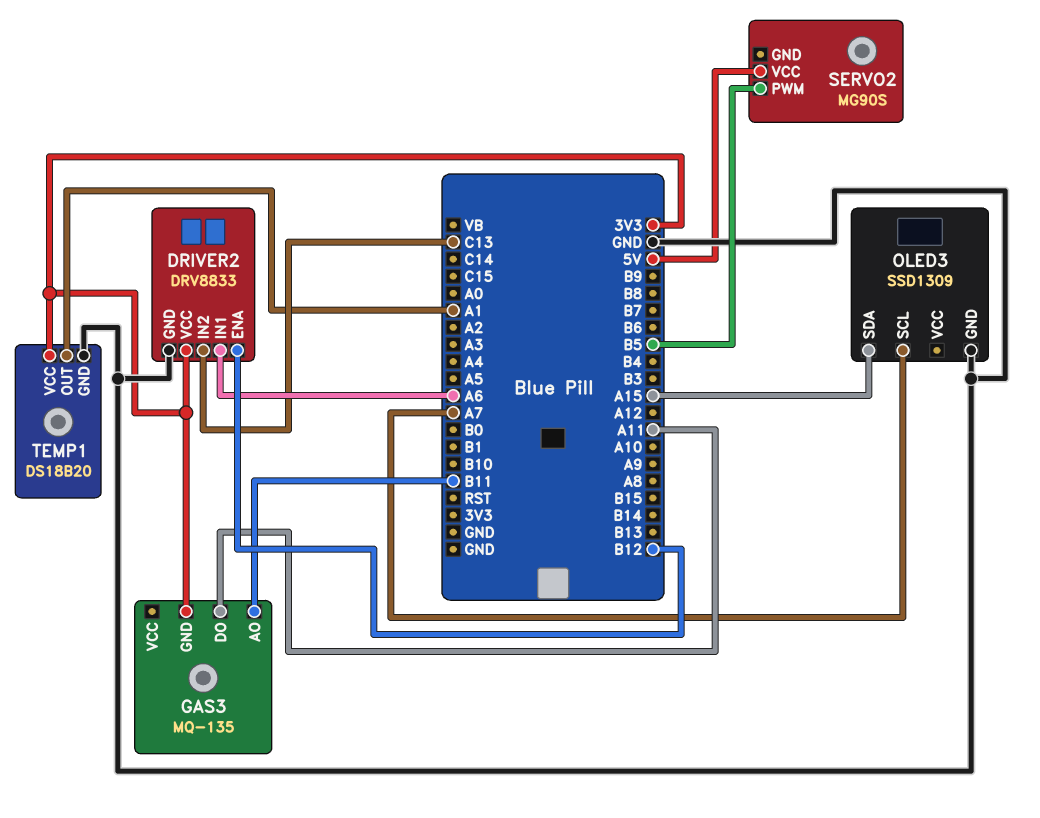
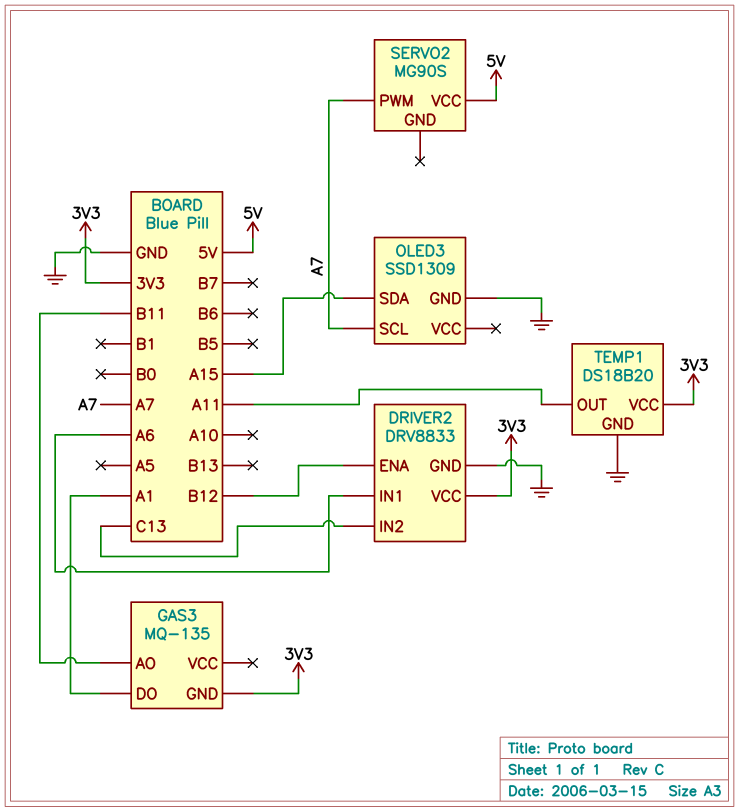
GAS3 pin DO: A11 -> A1
SERVO2 pin PWM: B5 -> A7
TEMP1 pin OUT: A1 -> A11

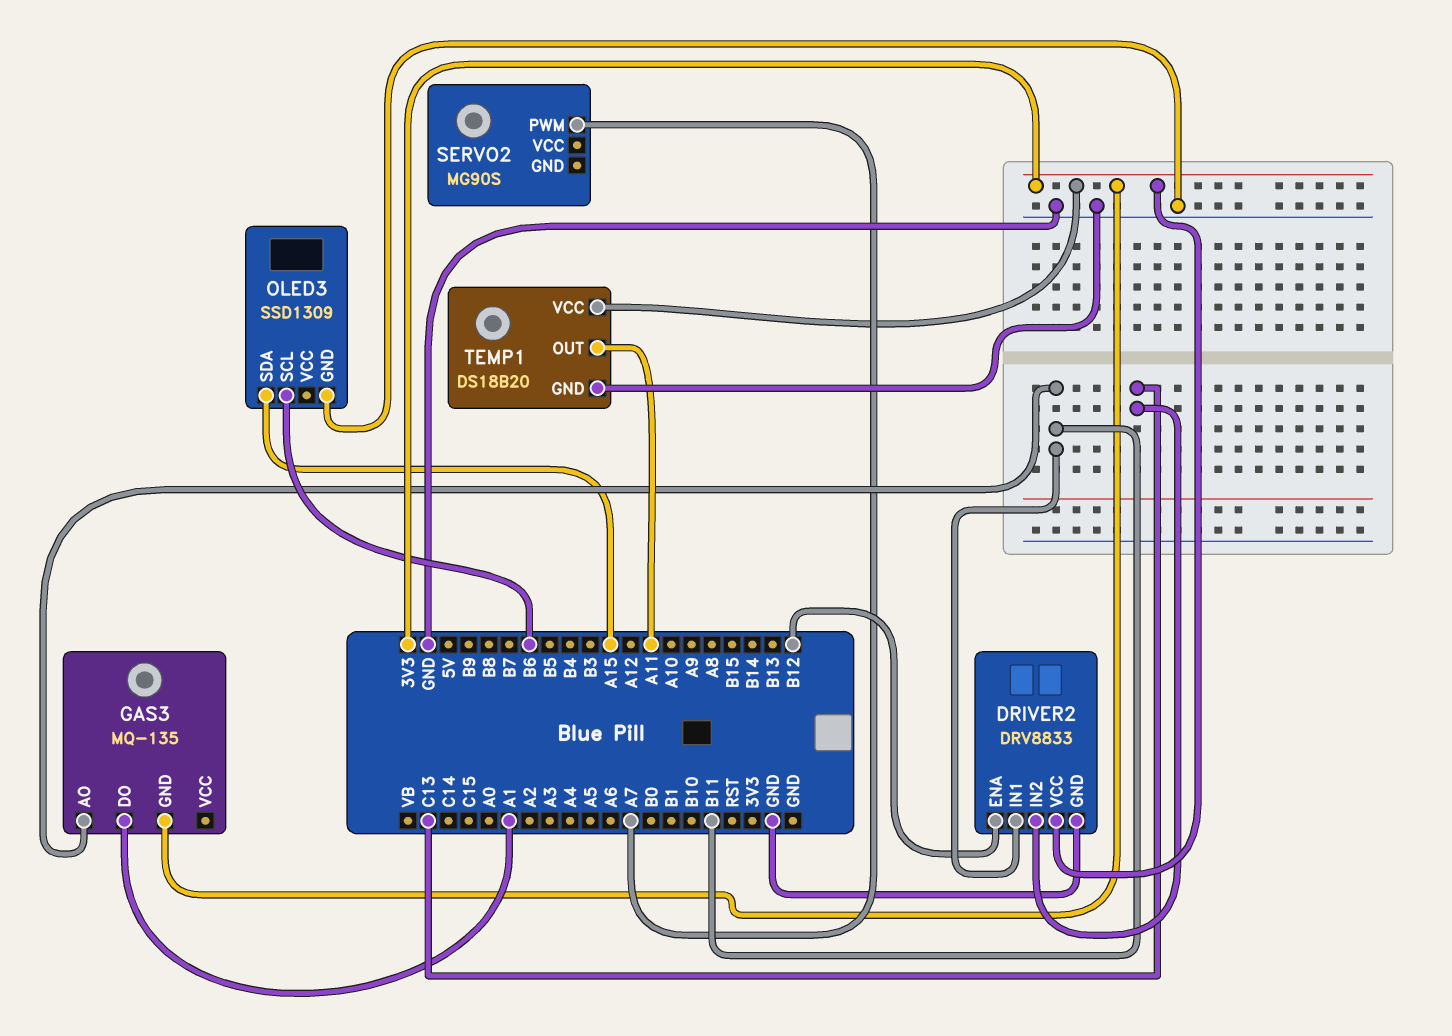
DRIVER2 pin IN1: A6 -> B11
OLED3 pin SCL: A7 -> B6
SERVO2 pin VCC: 5V -> none

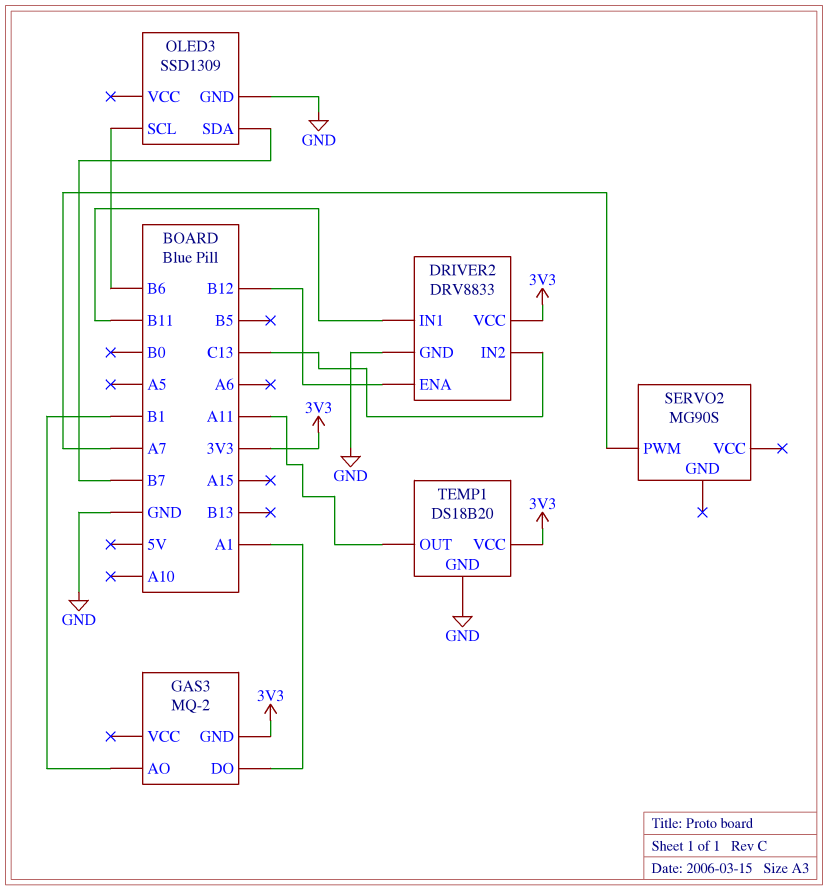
GAS3: MQ-135 -> MQ-2
GAS3 pin AO: B11 -> B1
OLED3 pin SDA: A15 -> B7

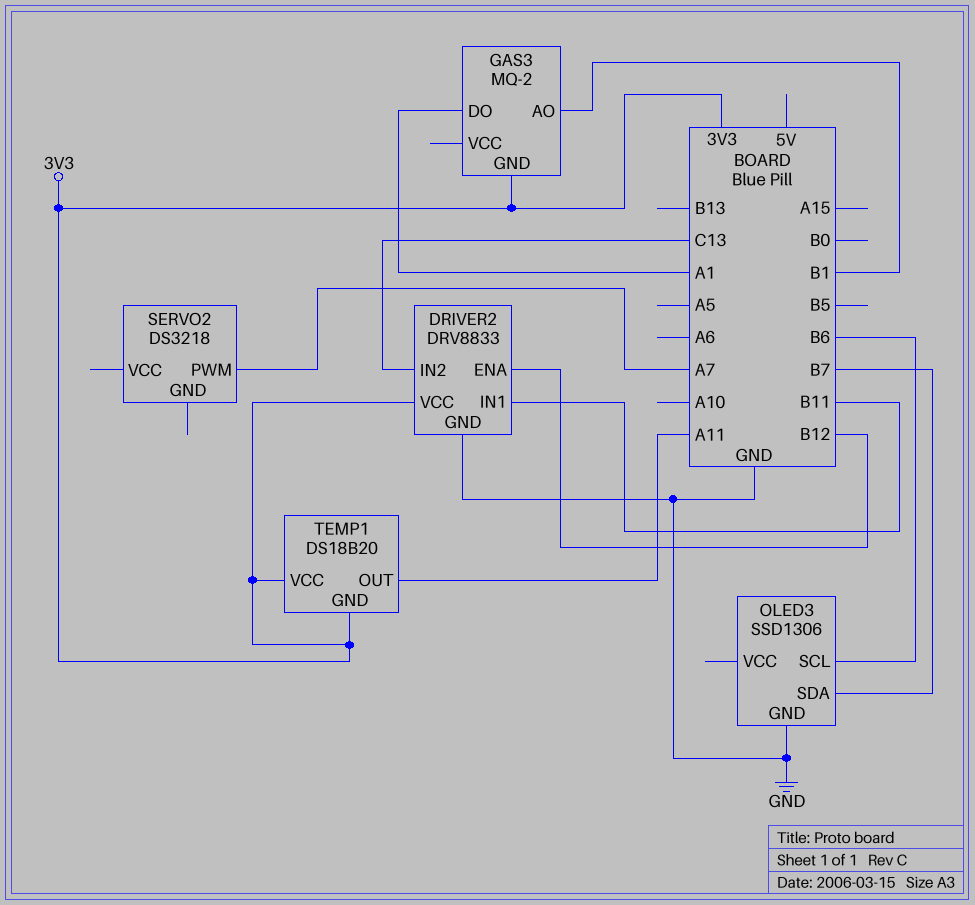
OLED3: SSD1309 -> SSD1306
SERVO2: MG90S -> DS3218
TEMP1 pin GND: GND -> 3V3

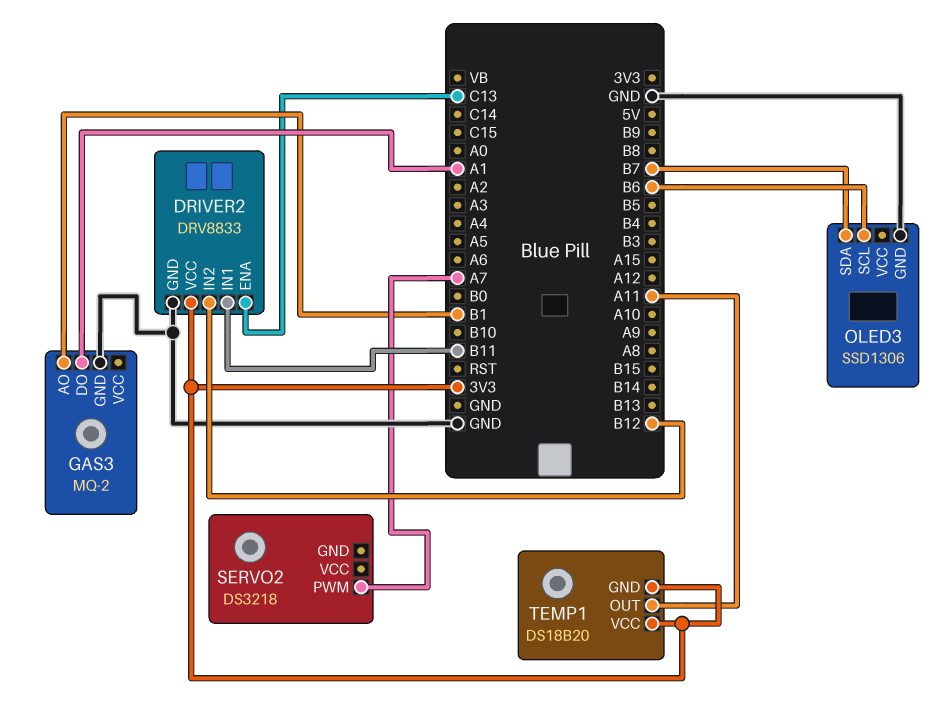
DRIVER2 pin ENA: B12 -> C13
DRIVER2 pin IN2: C13 -> B12
GAS3 pin GND: 3V3 -> GND

